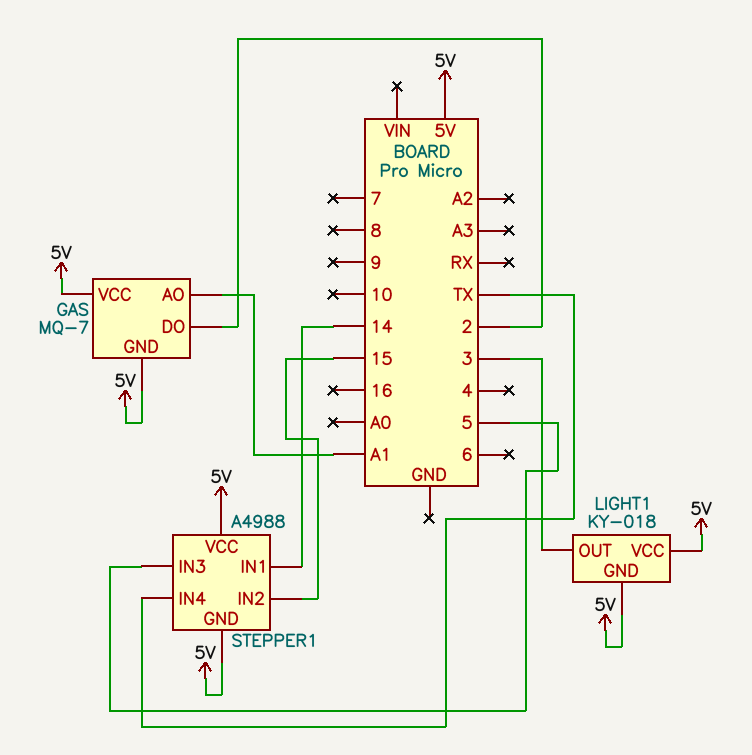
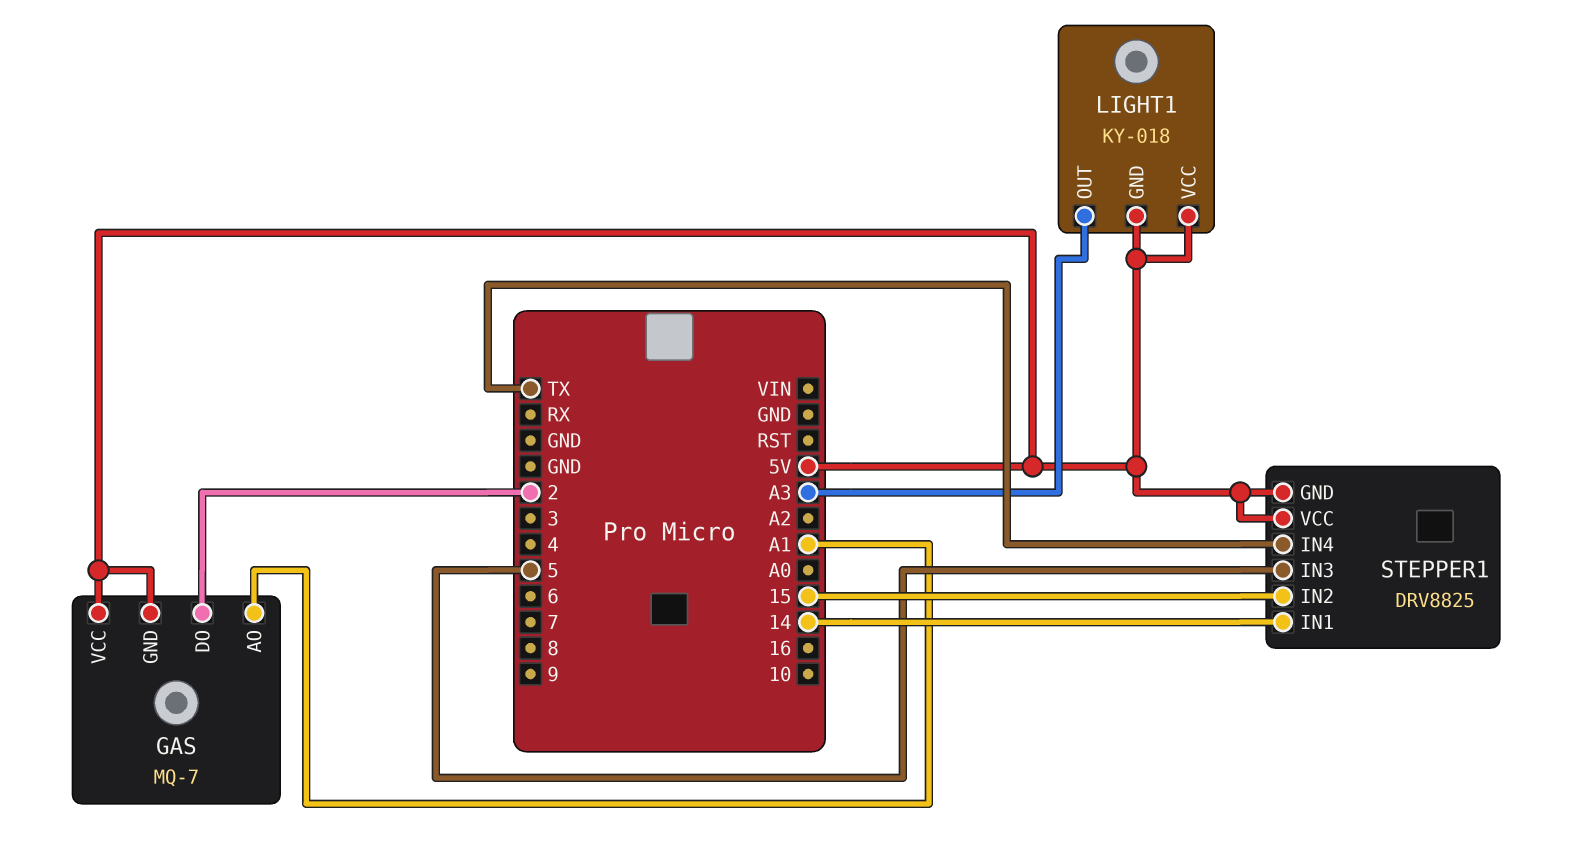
LIGHT1 pin OUT: 3 -> A3
STEPPER1: A4988 -> DRV8825

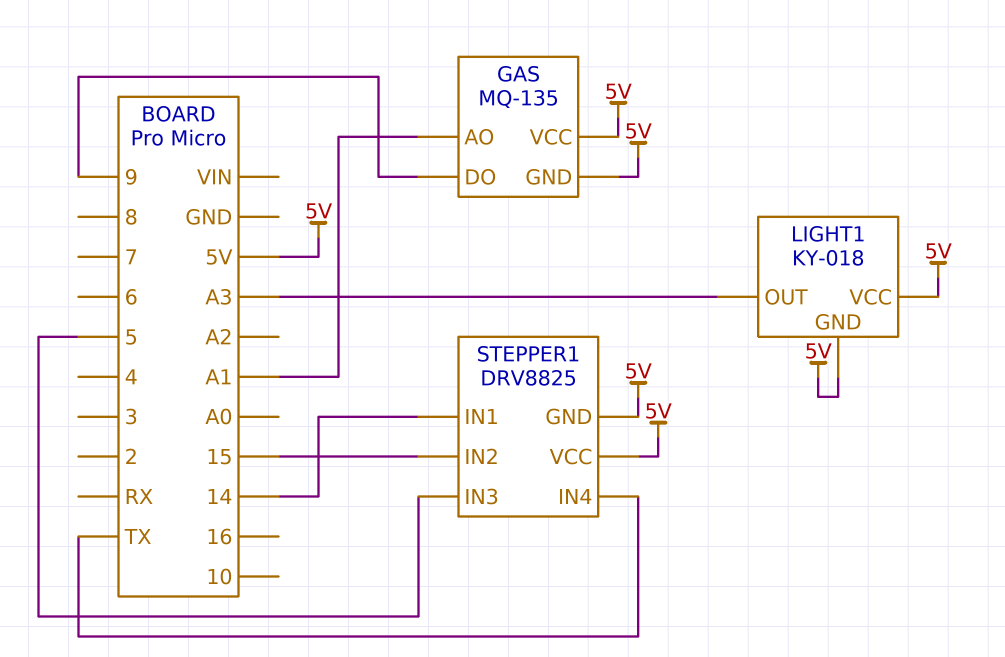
GAS: MQ-7 -> MQ-135
GAS pin DO: 2 -> 9

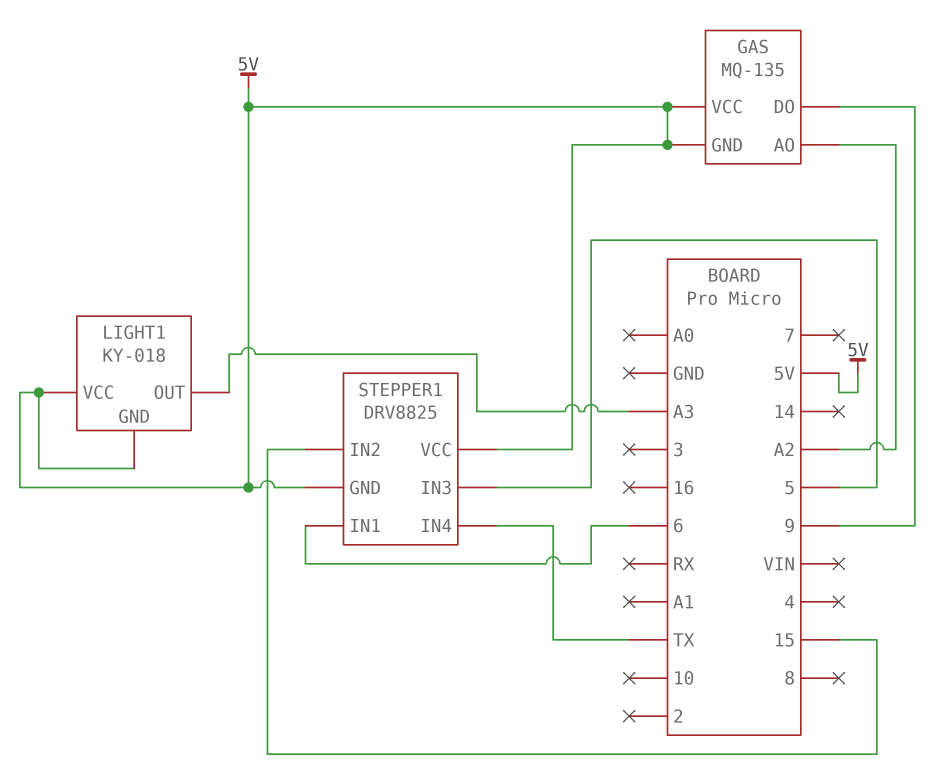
GAS pin AO: A1 -> A2
STEPPER1 pin IN1: 14 -> 6

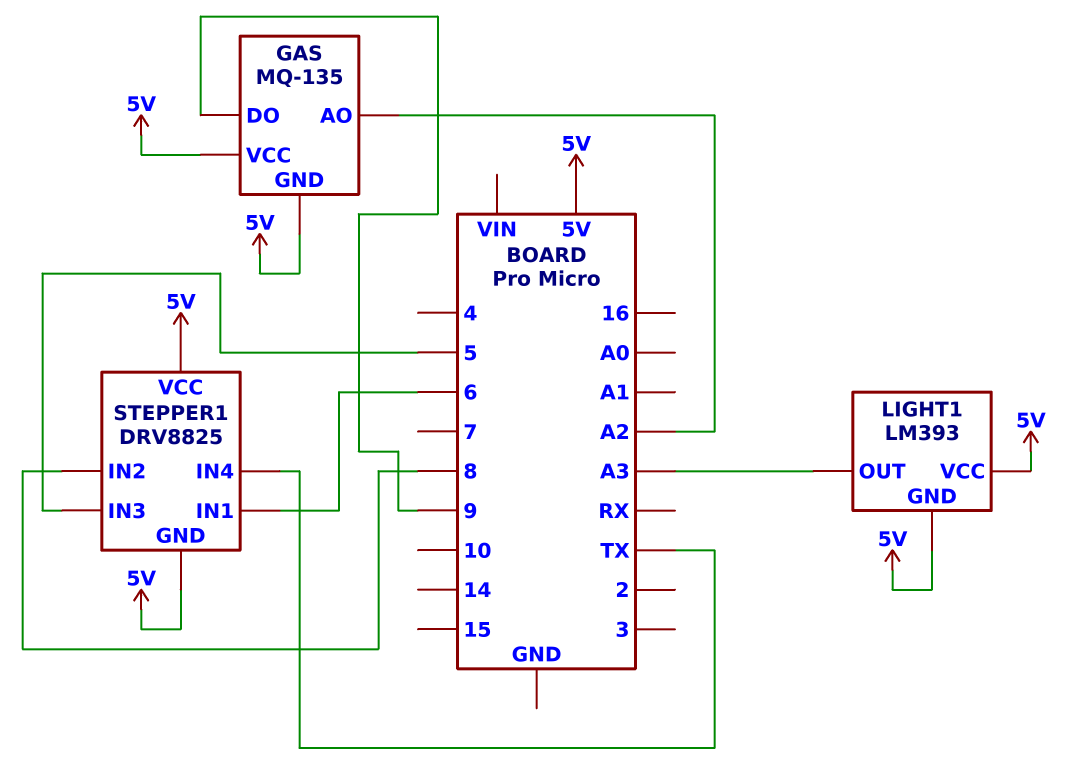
LIGHT1: KY-018 -> LM393
STEPPER1 pin IN2: 15 -> 8

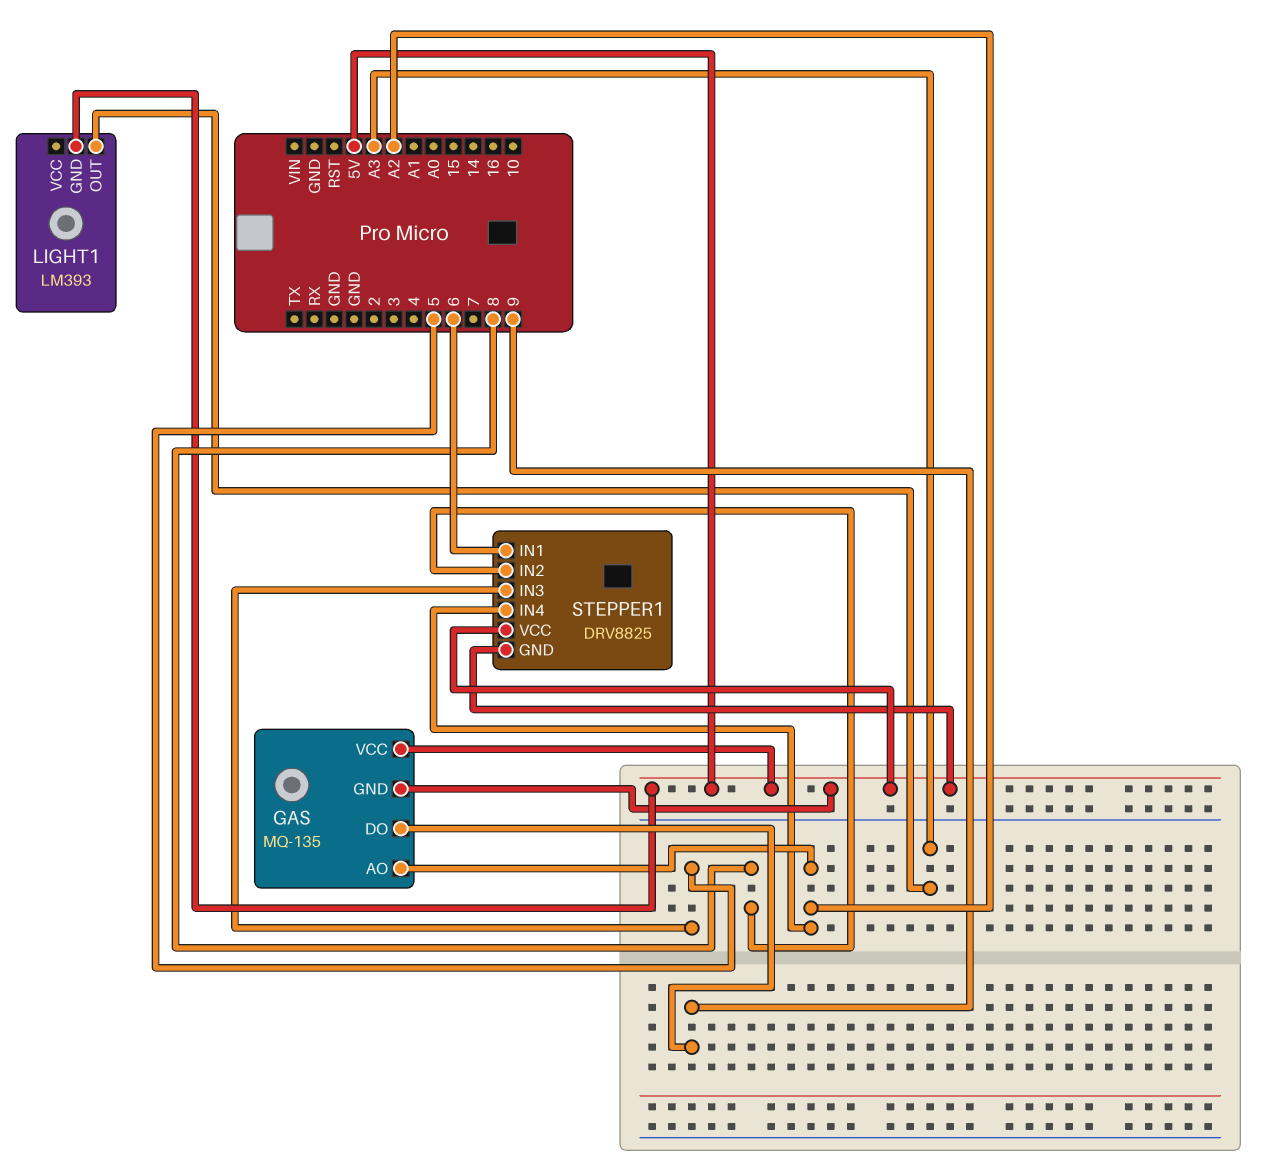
LIGHT1 pin VCC: 5V -> none
STEPPER1 pin IN4: TX -> A2

